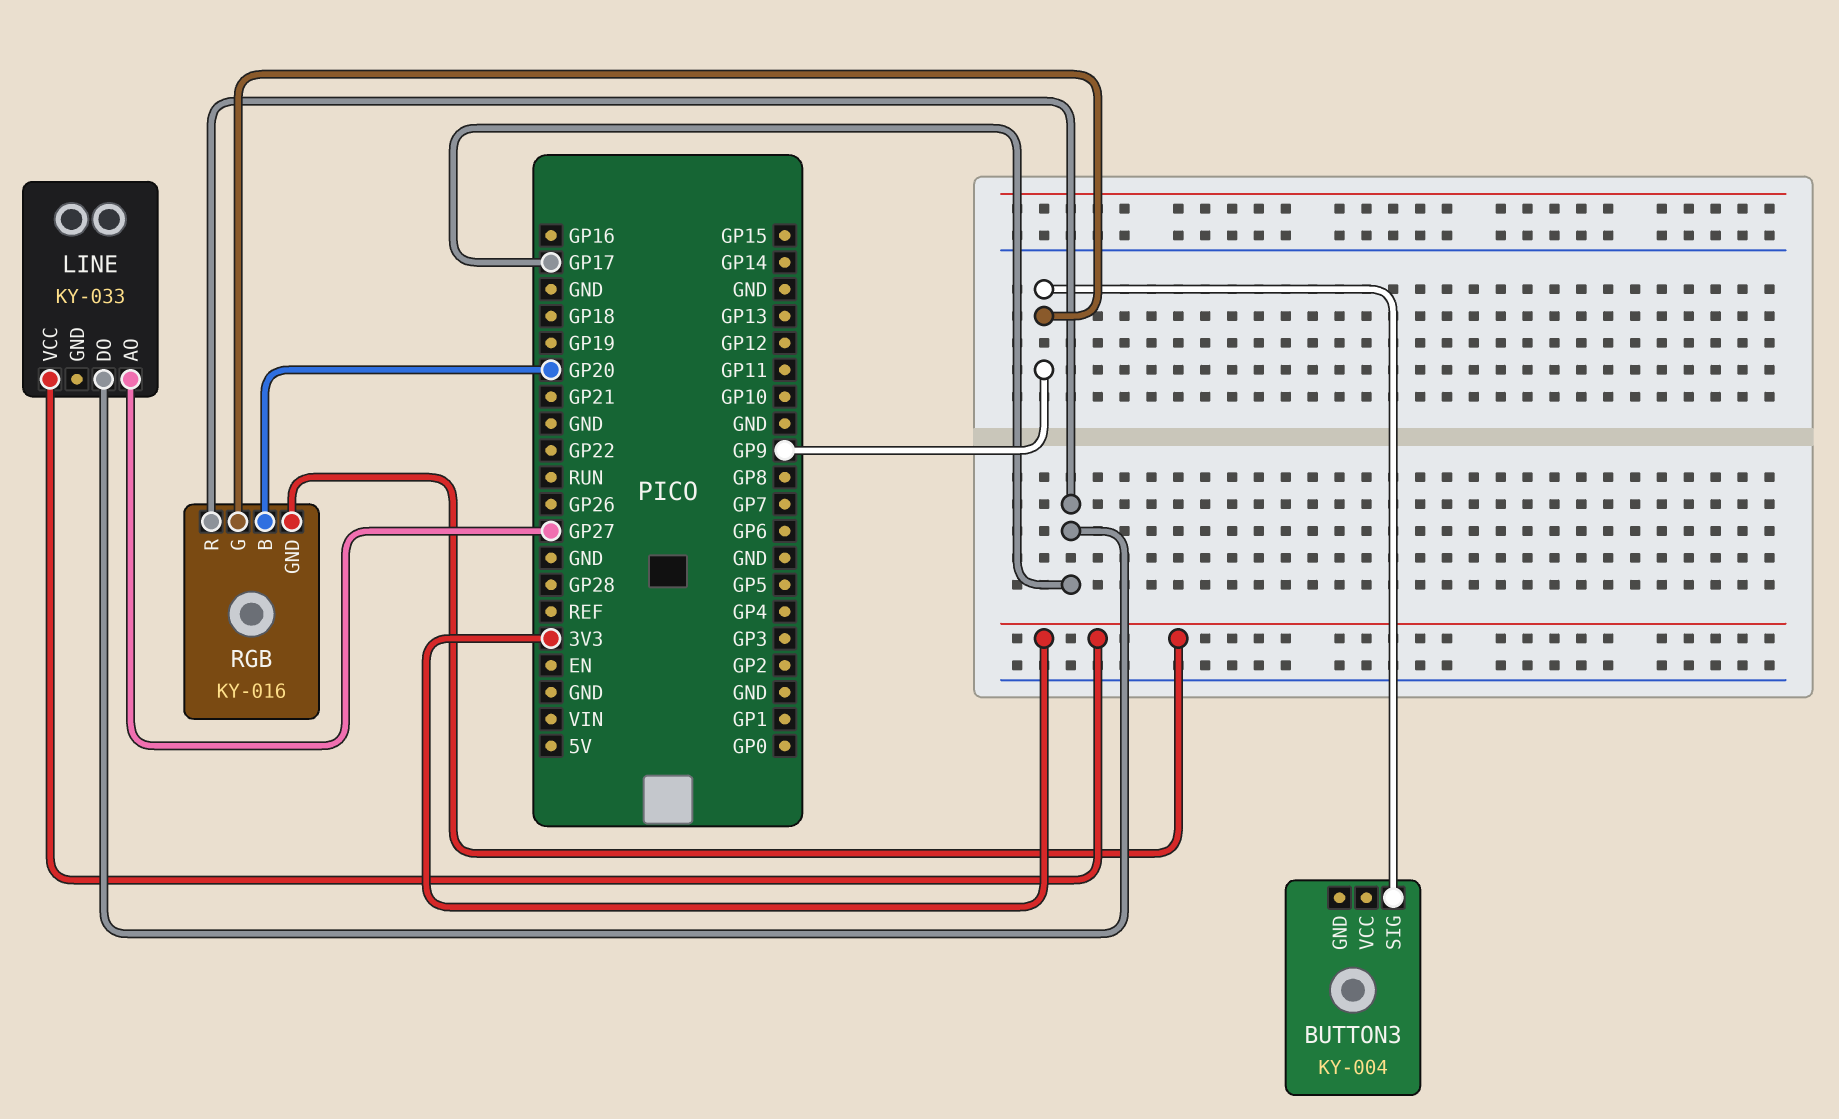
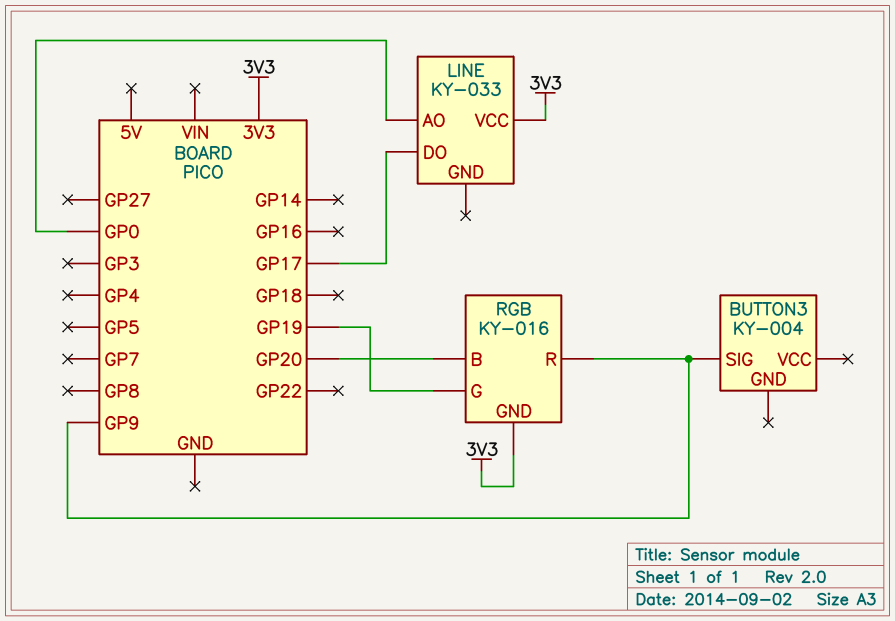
LINE pin AO: GP27 -> GP0
RGB pin G: GP9 -> GP19
RGB pin R: GP17 -> GP9

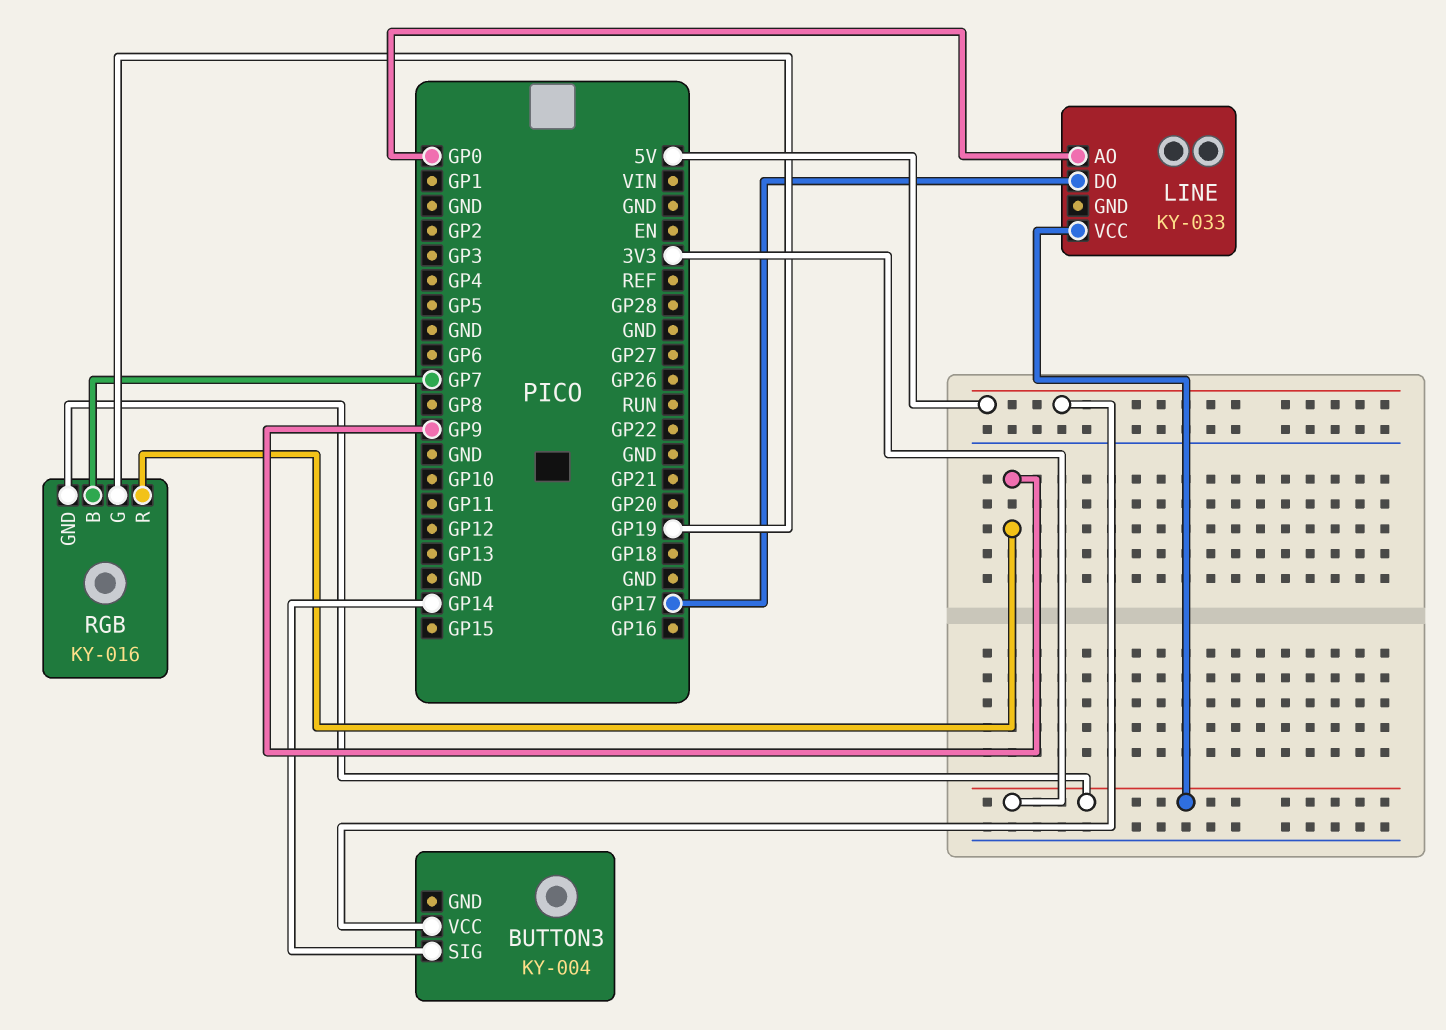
BUTTON3 pin SIG: GP9 -> GP14
BUTTON3 pin VCC: none -> 5V
RGB pin B: GP20 -> GP7

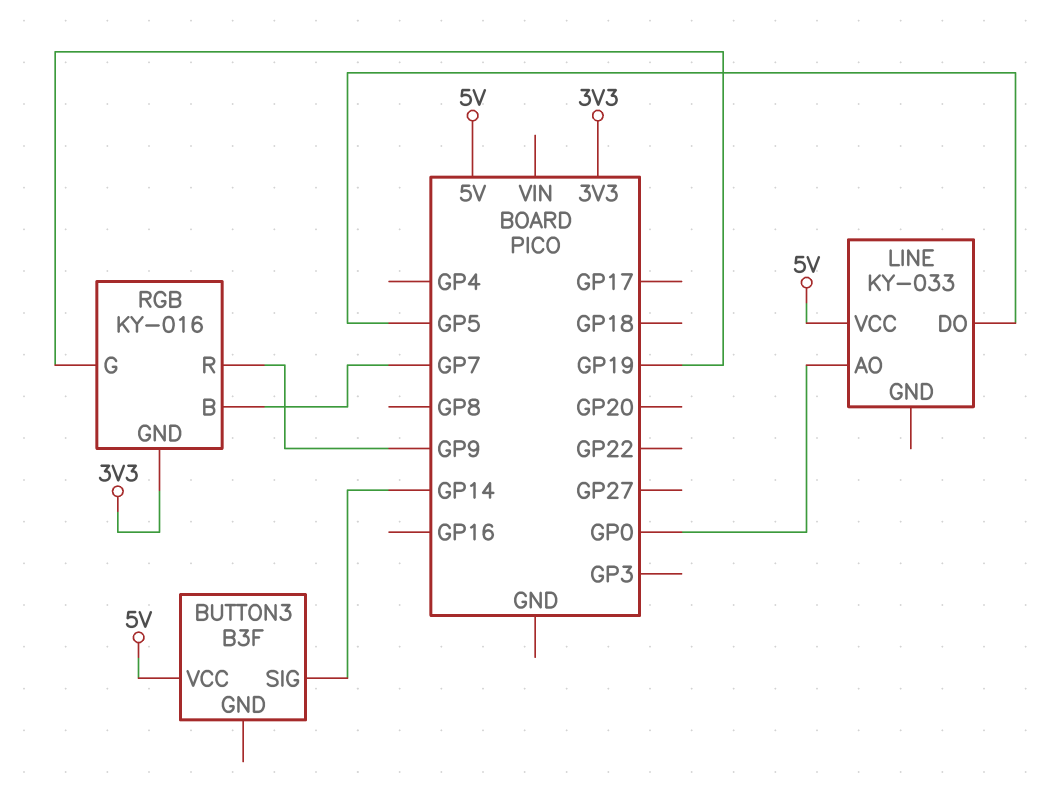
BUTTON3: KY-004 -> B3F
LINE pin DO: GP17 -> GP5
LINE pin VCC: 3V3 -> 5V

